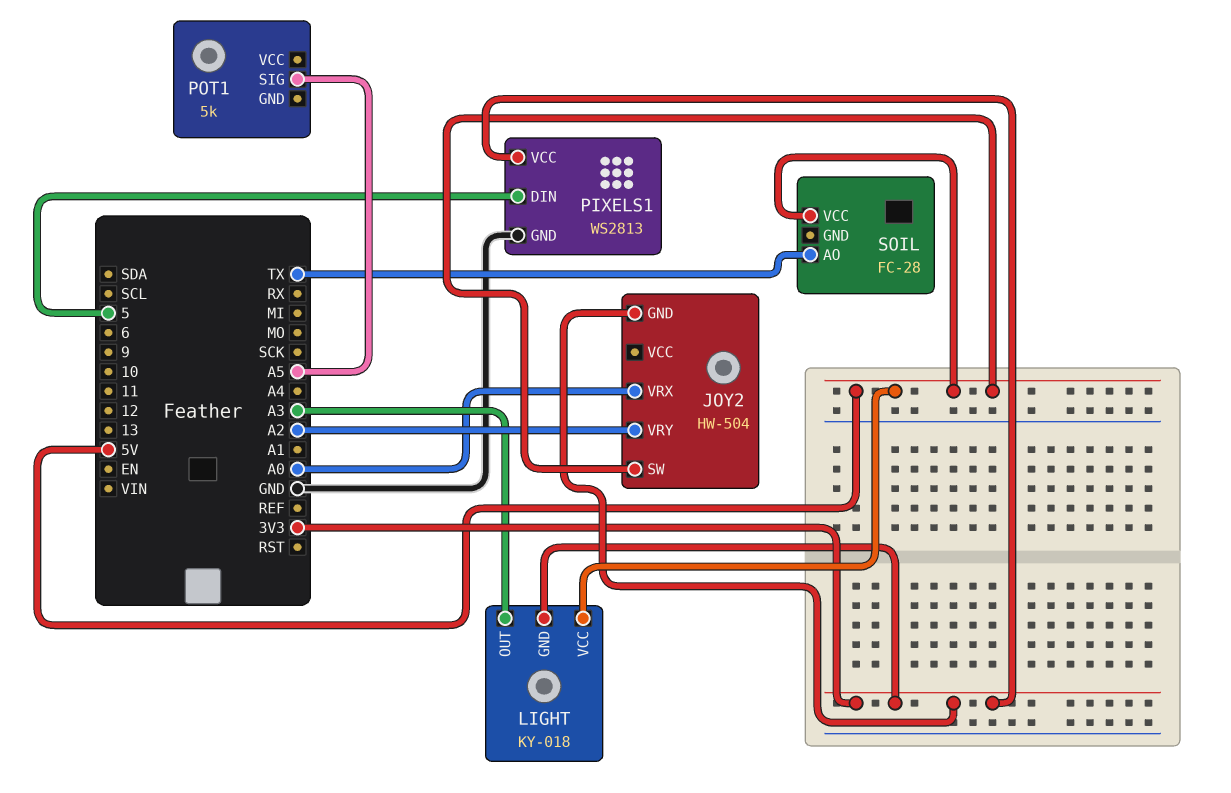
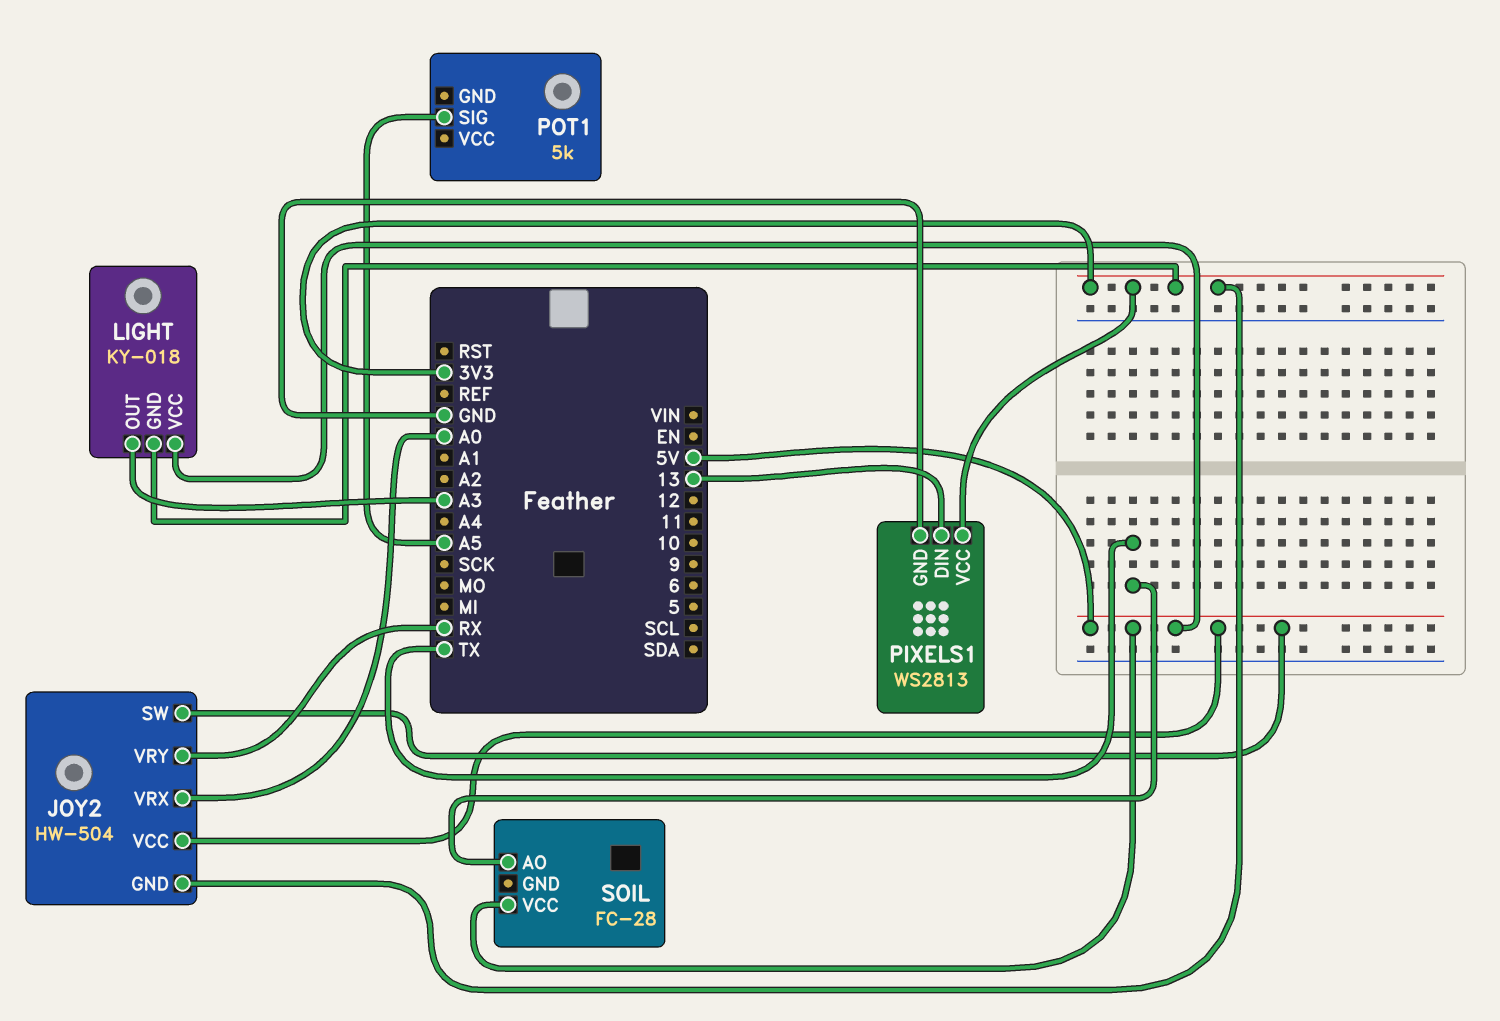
JOY2 pin VCC: none -> 5V
JOY2 pin VRY: A2 -> RX
PIXELS1 pin DIN: 5 -> 13

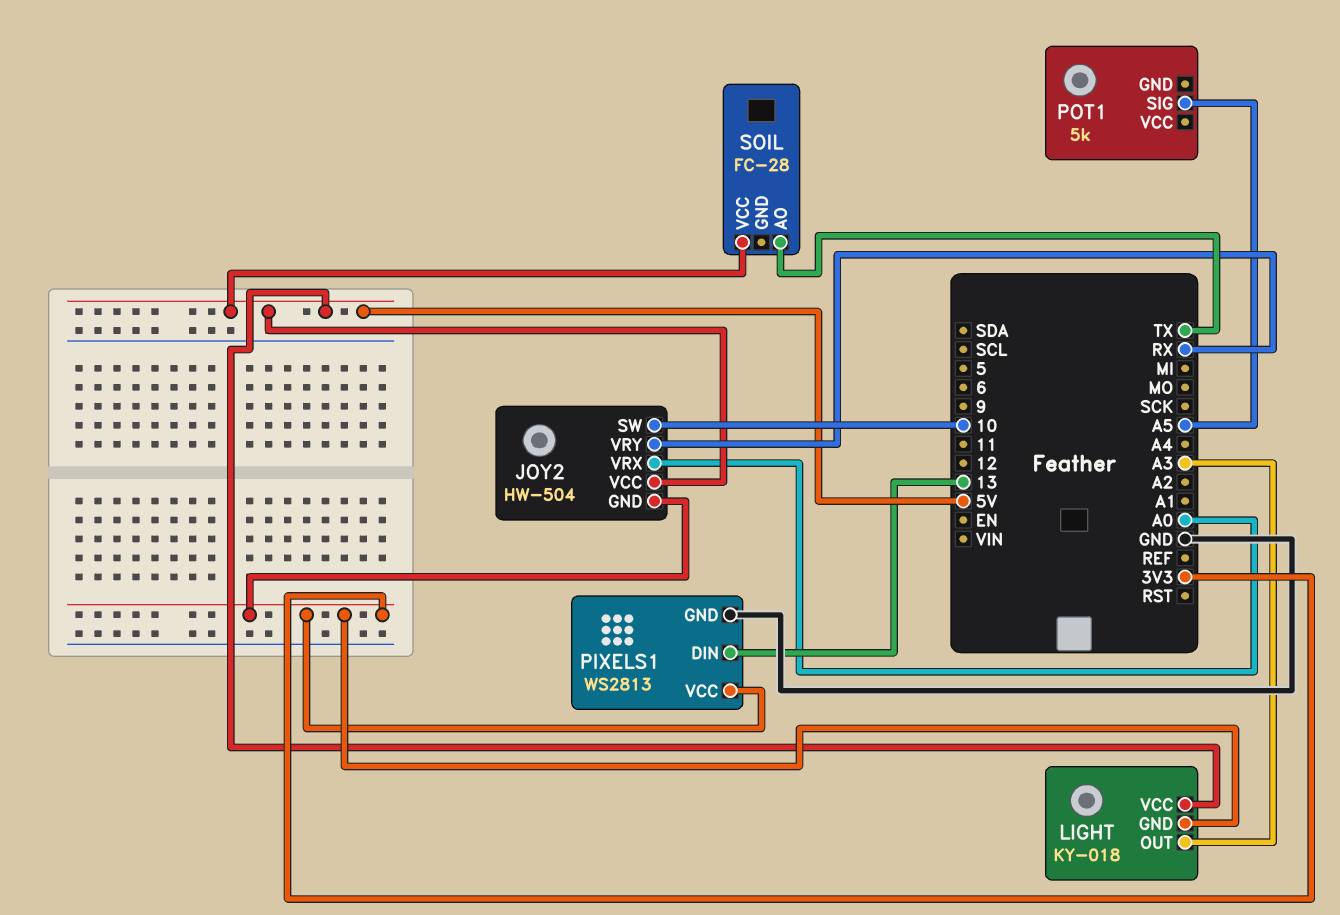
JOY2 pin SW: 5V -> 10

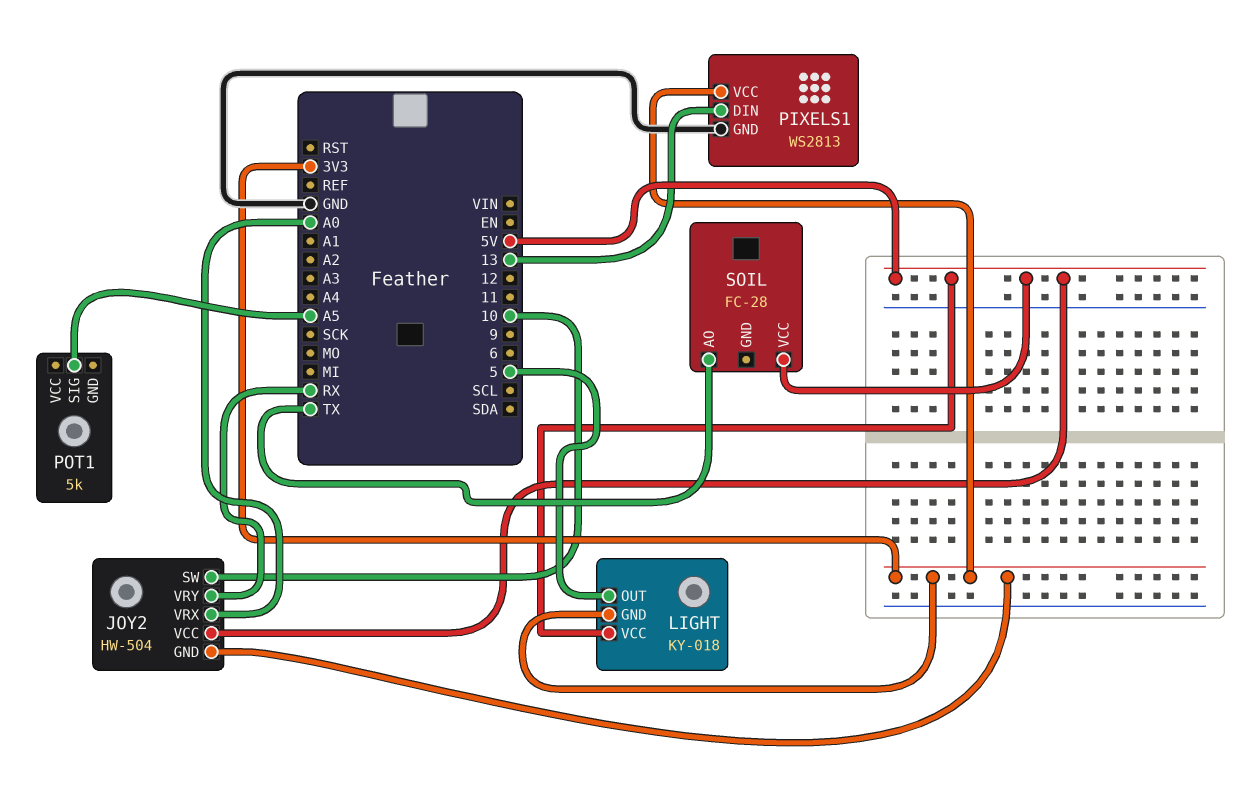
LIGHT pin OUT: A3 -> 5

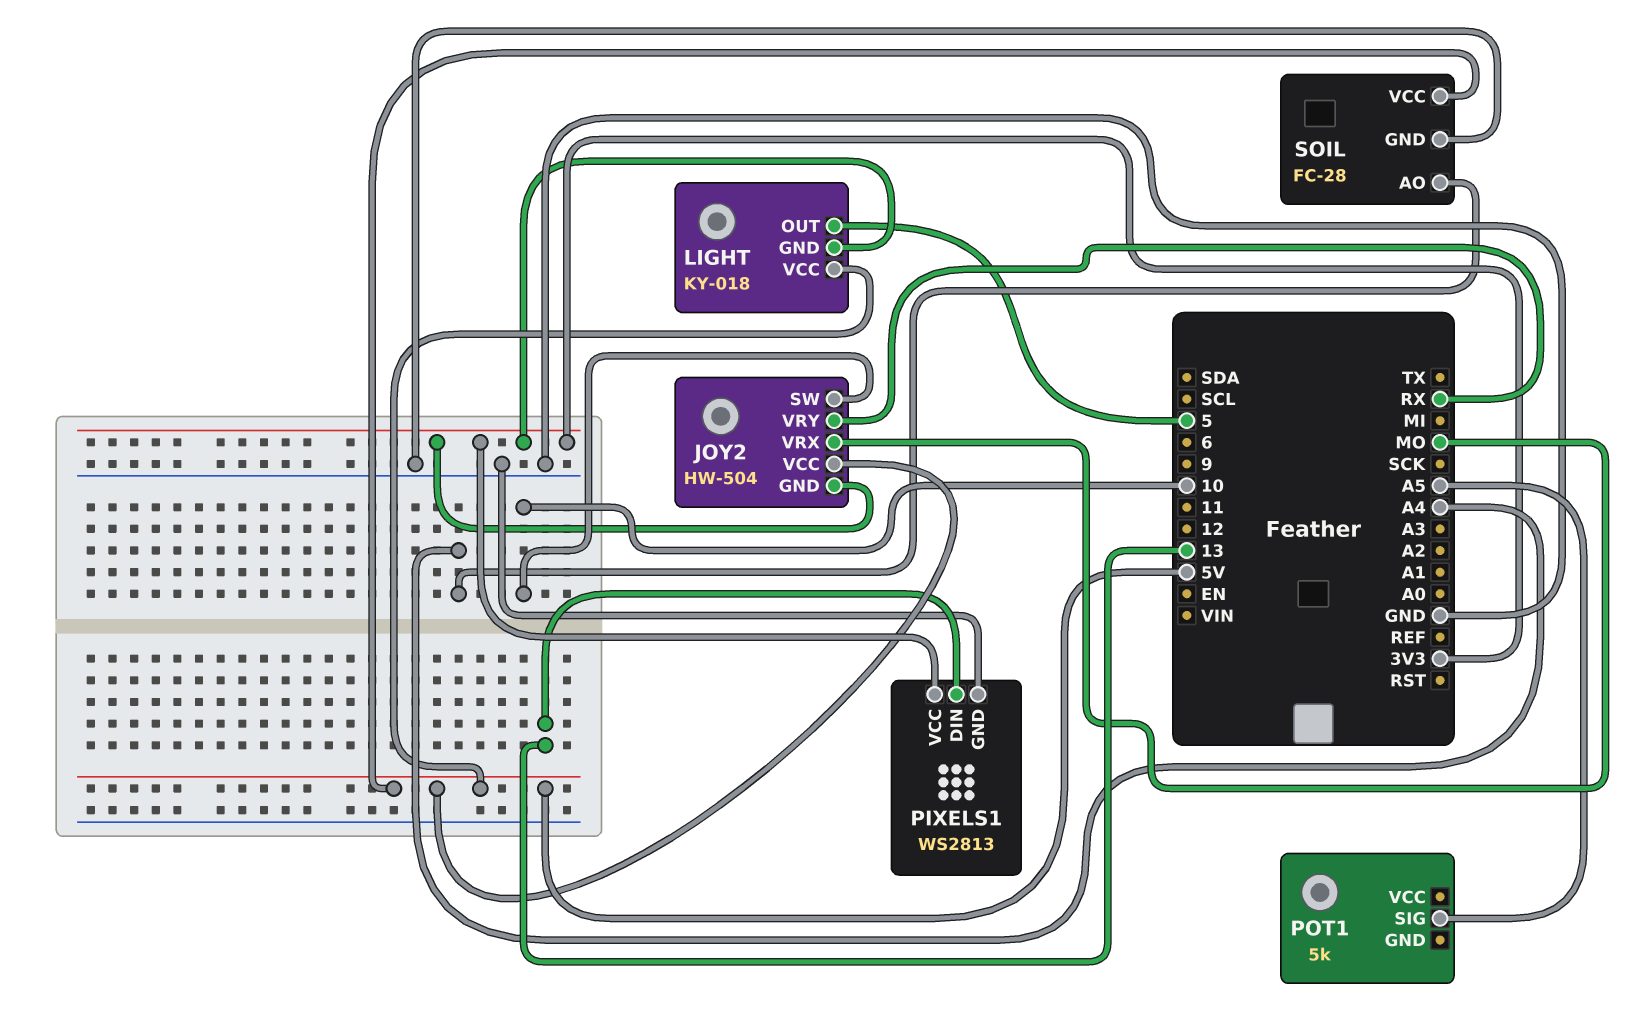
JOY2 pin VRX: A0 -> MO
SOIL pin AO: TX -> A4
SOIL pin GND: none -> GND

